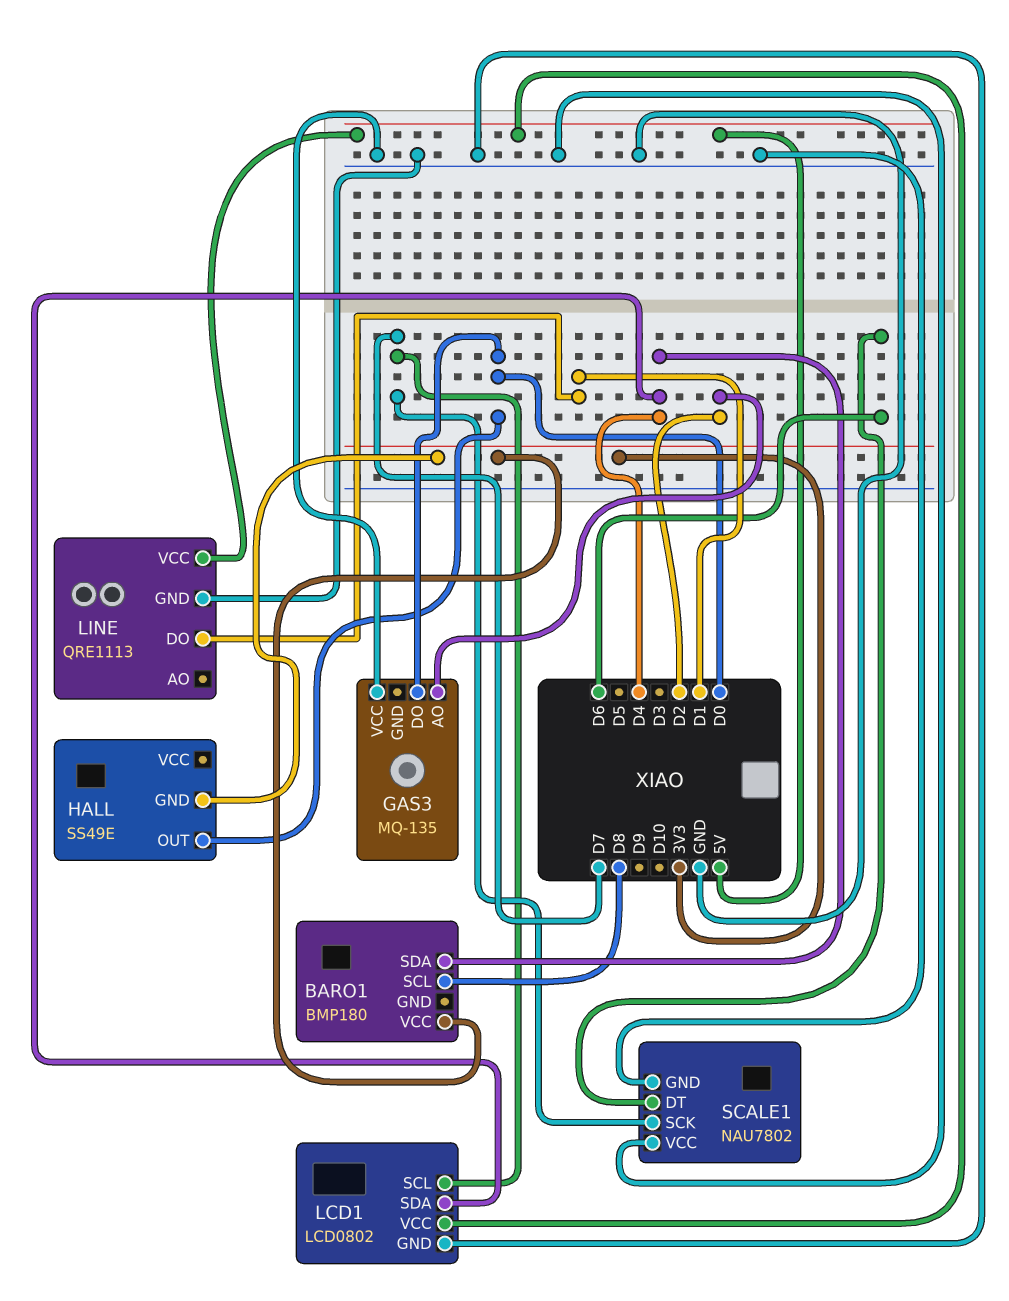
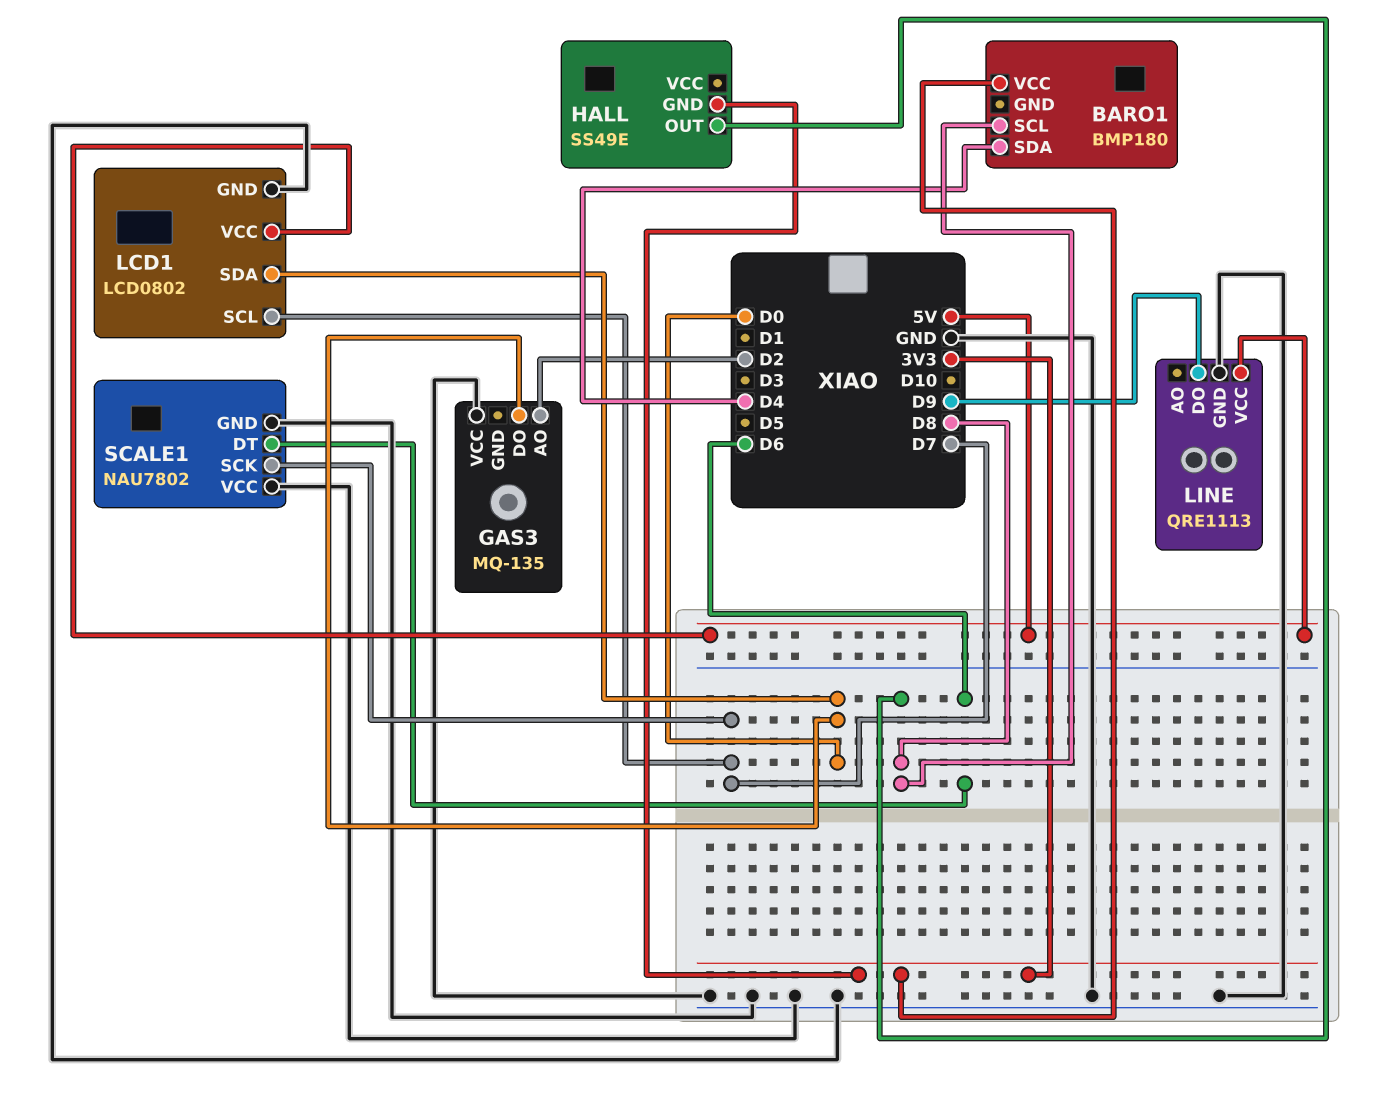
HALL pin OUT: D0 -> D8
LCD1 pin SDA: D4 -> D0
LINE pin DO: D1 -> D9

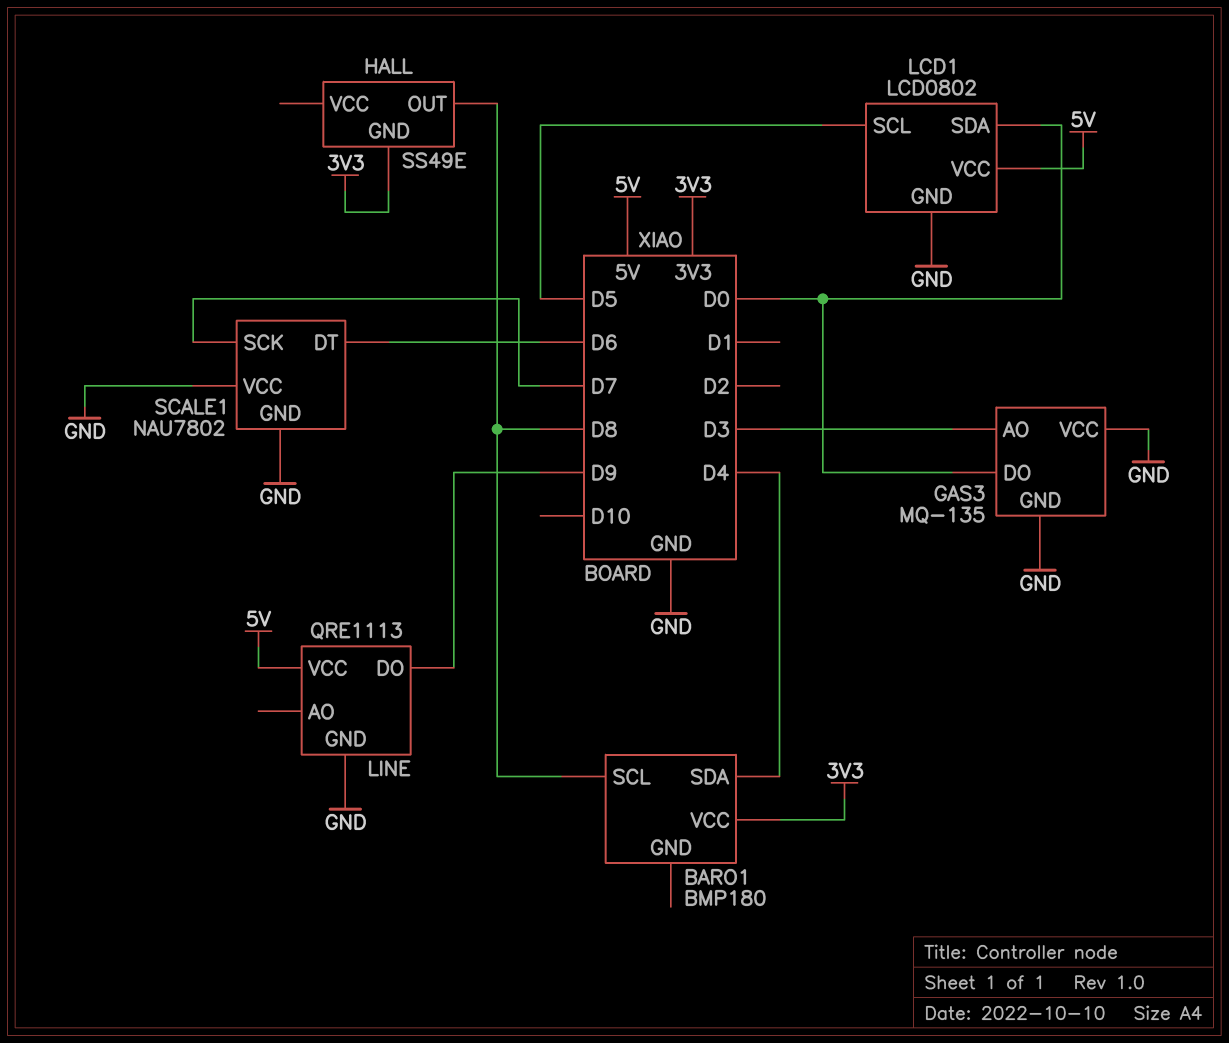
GAS3 pin AO: D2 -> D3
GAS3 pin GND: none -> GND
LCD1 pin SCL: D7 -> D5

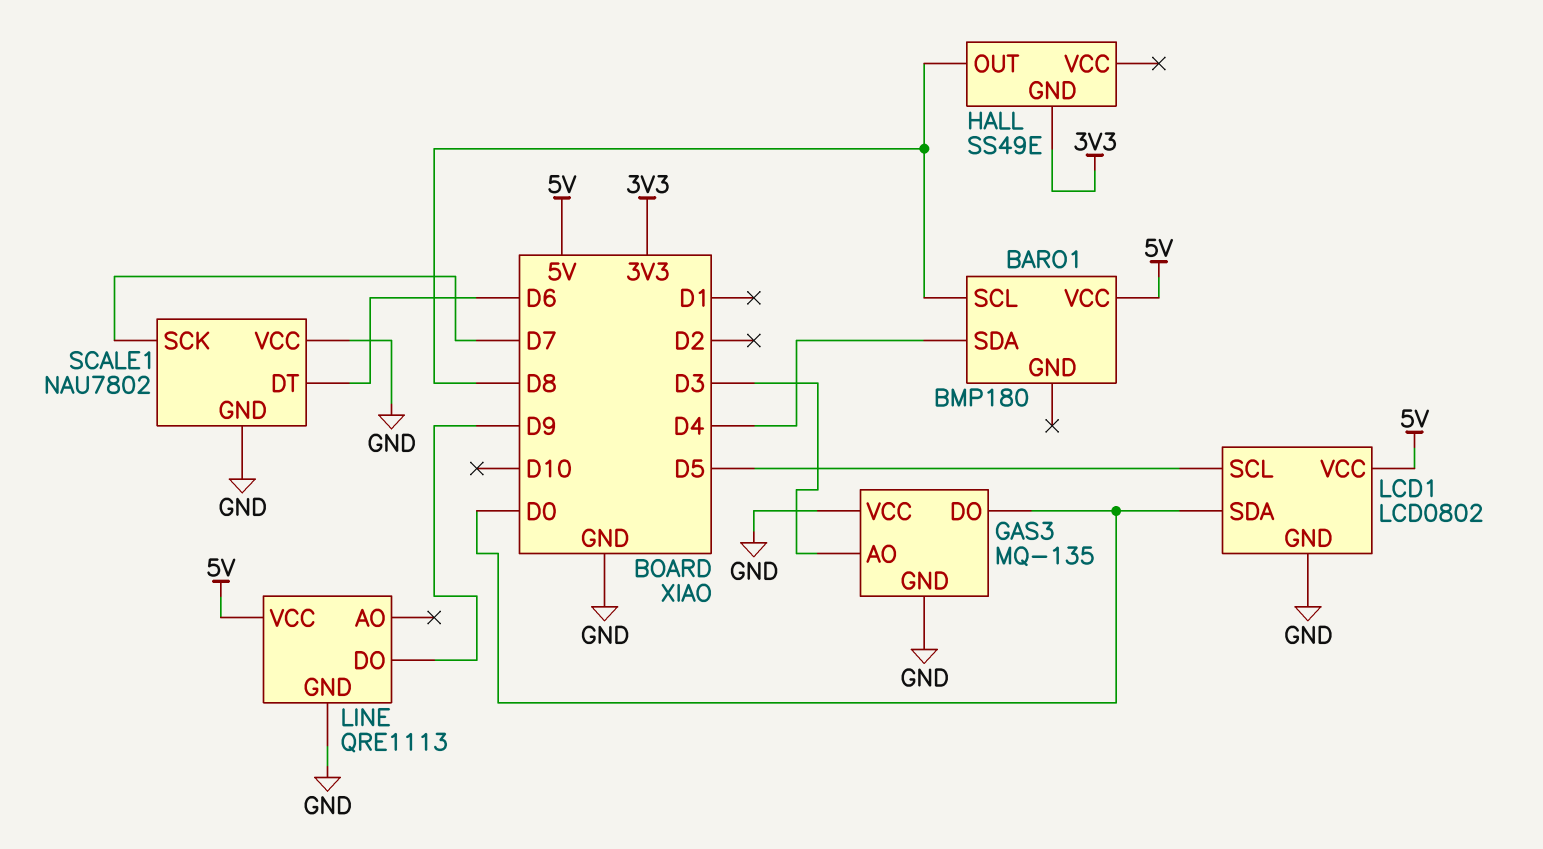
BARO1 pin VCC: 3V3 -> 5V

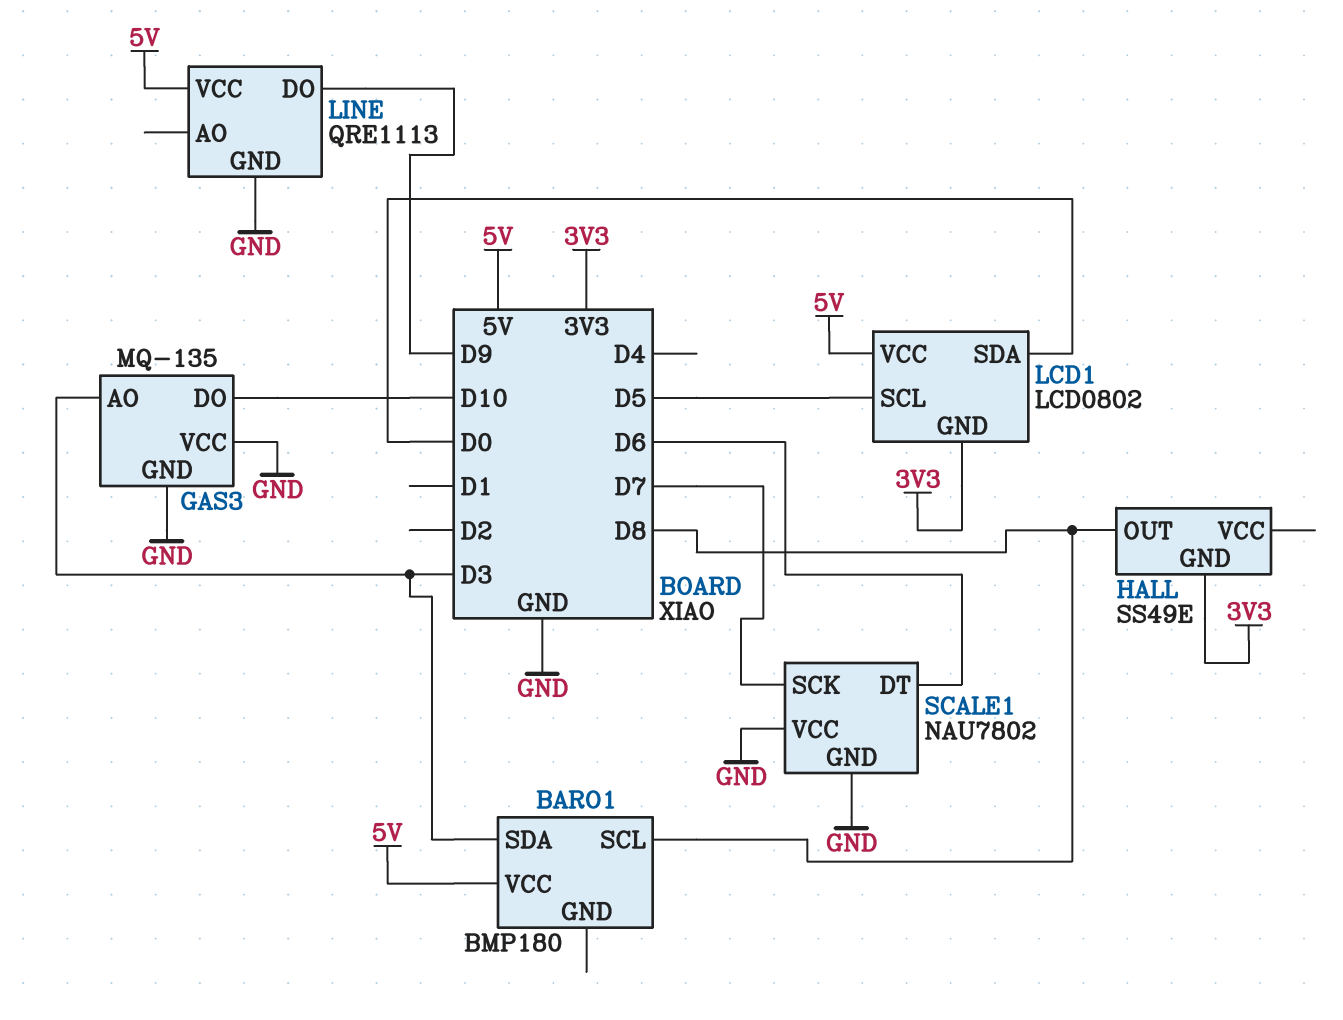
BARO1 pin SDA: D4 -> D3
GAS3 pin DO: D0 -> D10
LCD1 pin GND: GND -> 3V3

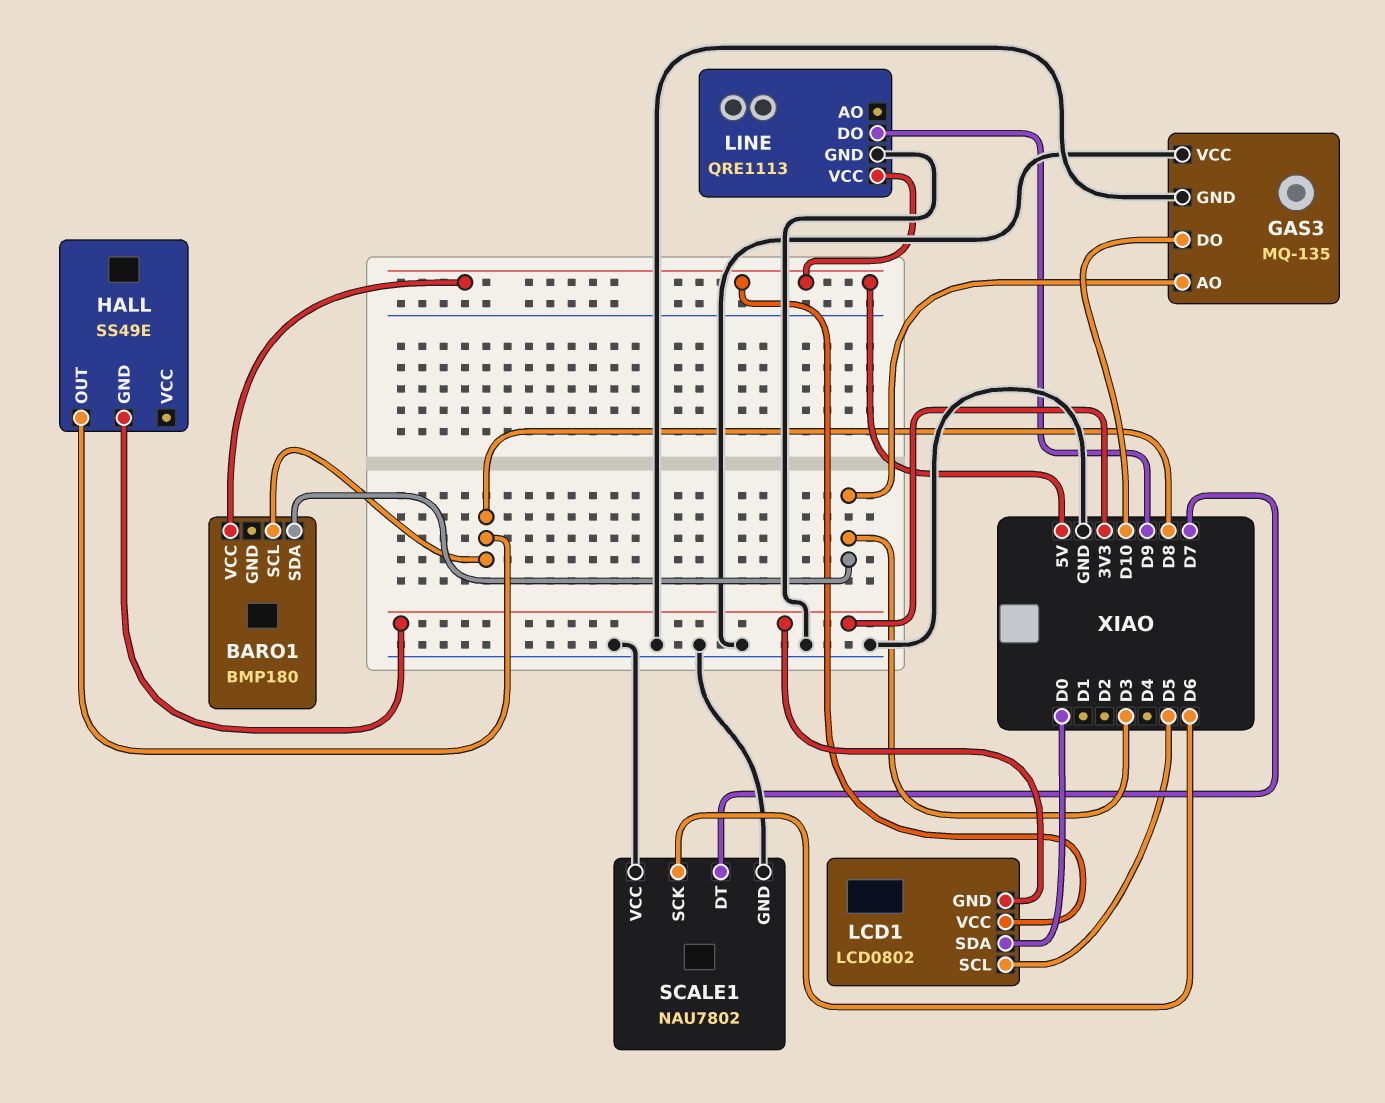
SCALE1 pin DT: D6 -> D7
SCALE1 pin SCK: D7 -> D6

